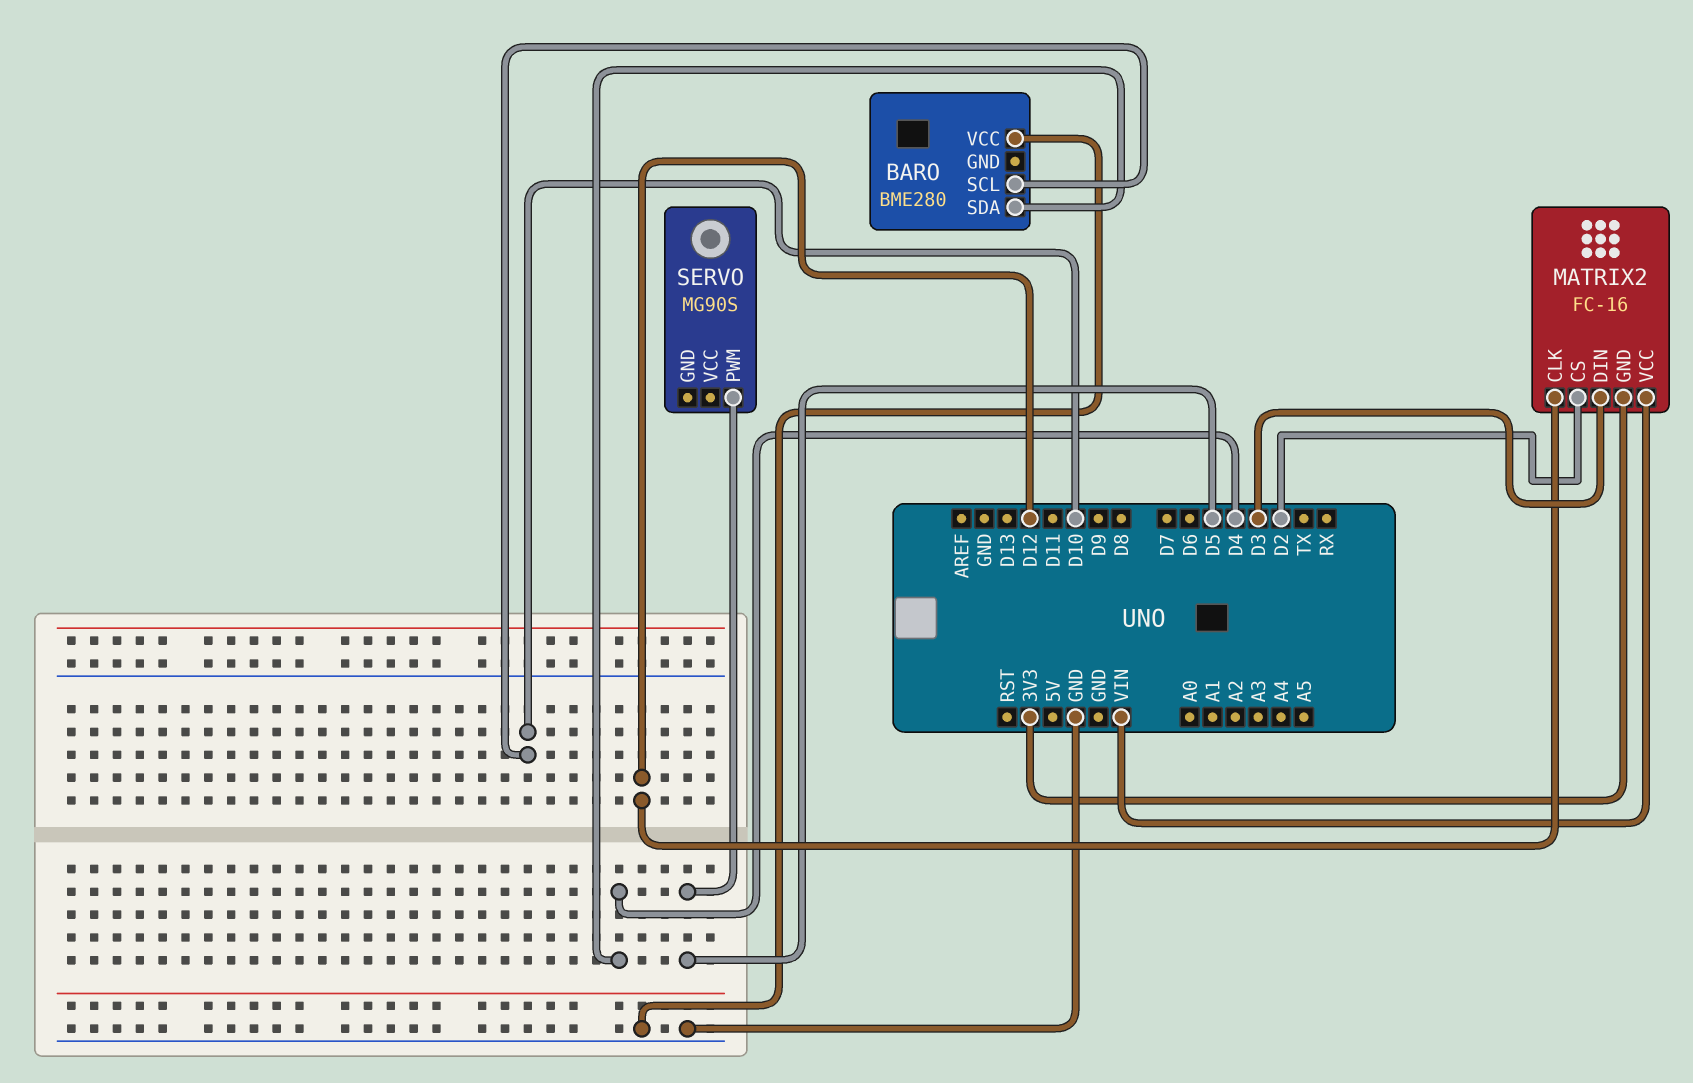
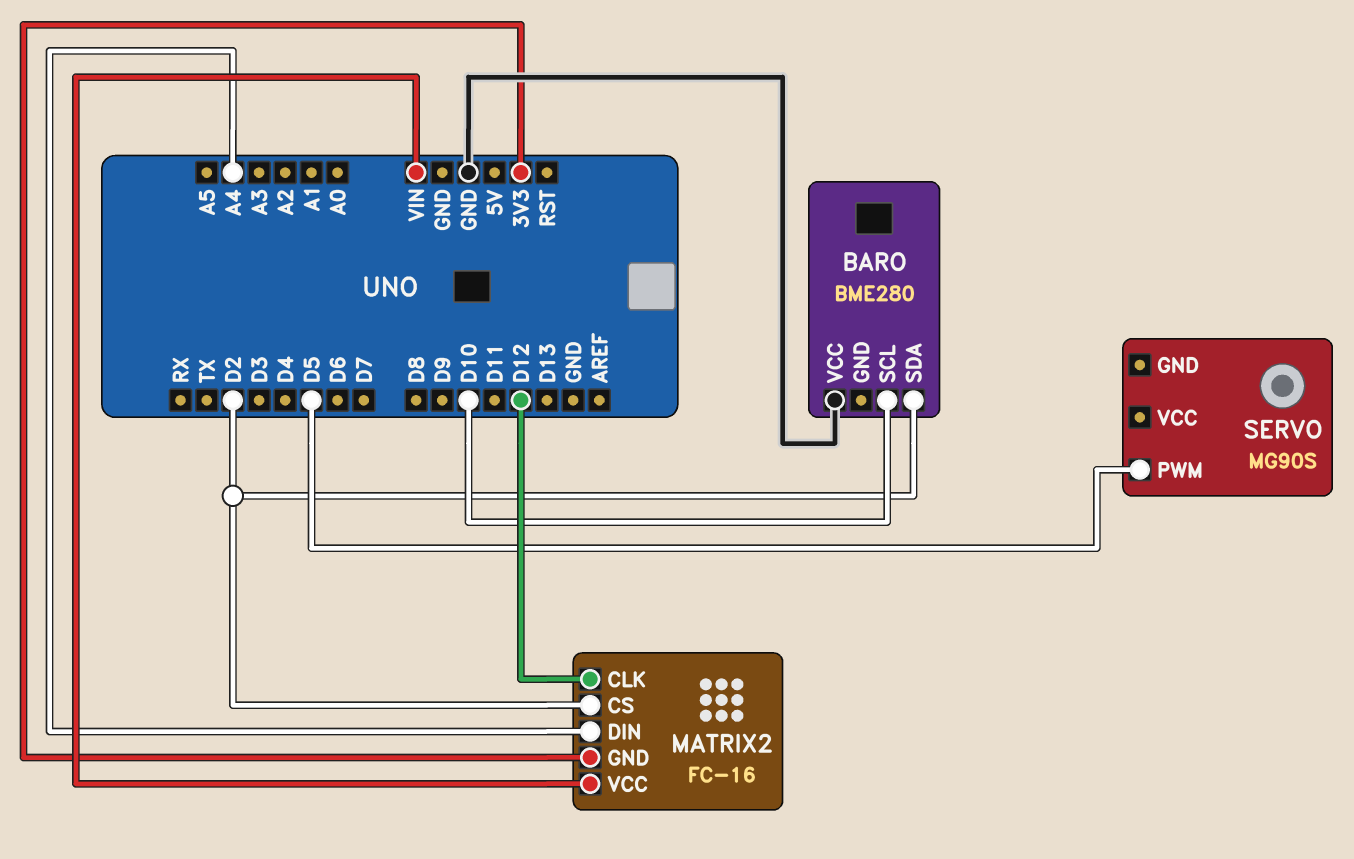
BARO pin SDA: D4 -> D2
MATRIX2 pin DIN: D3 -> A4

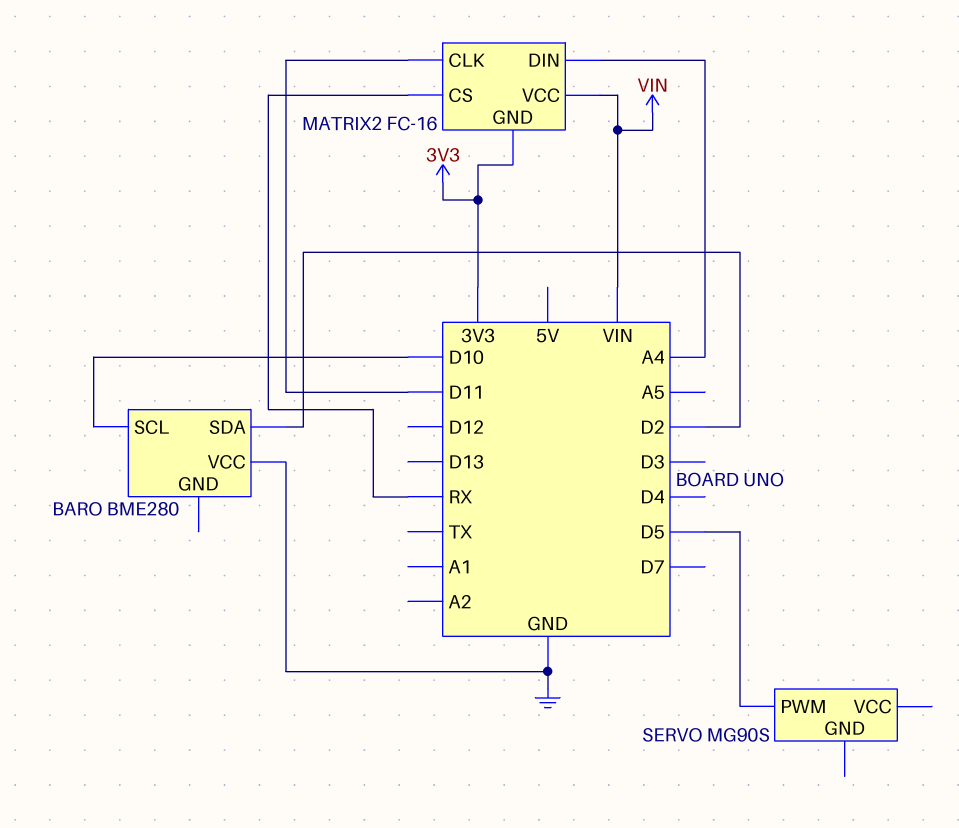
MATRIX2 pin CLK: D12 -> D11
MATRIX2 pin CS: D2 -> RX

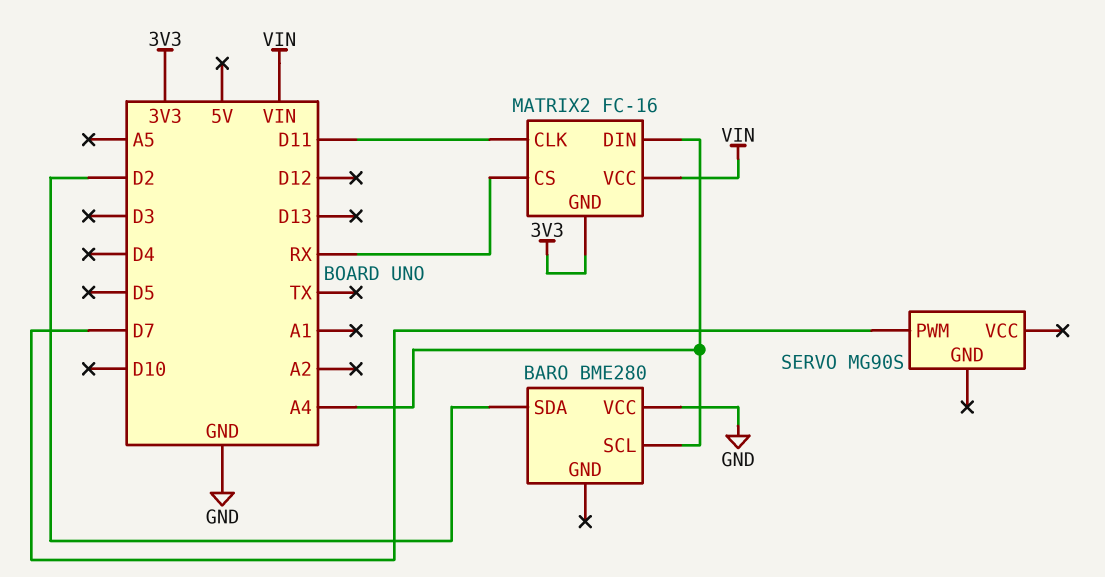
BARO pin SCL: D10 -> A4
SERVO pin PWM: D5 -> D7

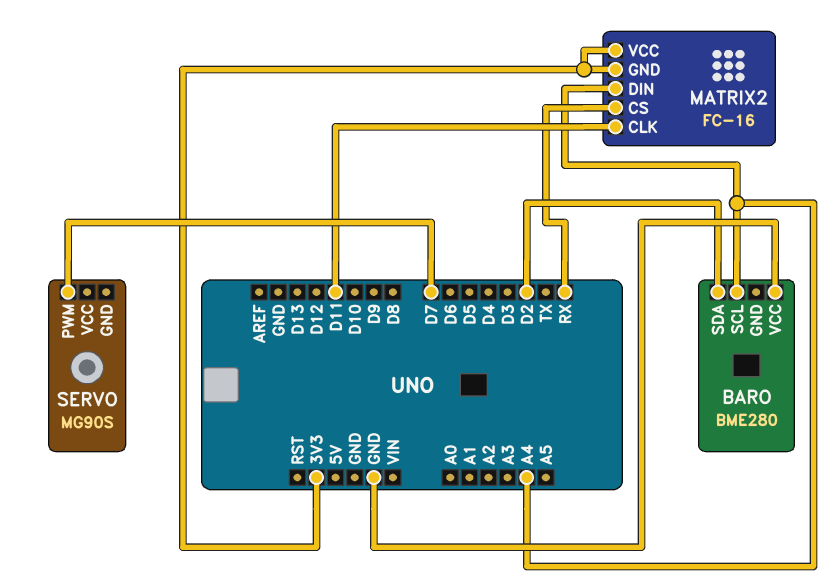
MATRIX2 pin VCC: VIN -> 3V3

